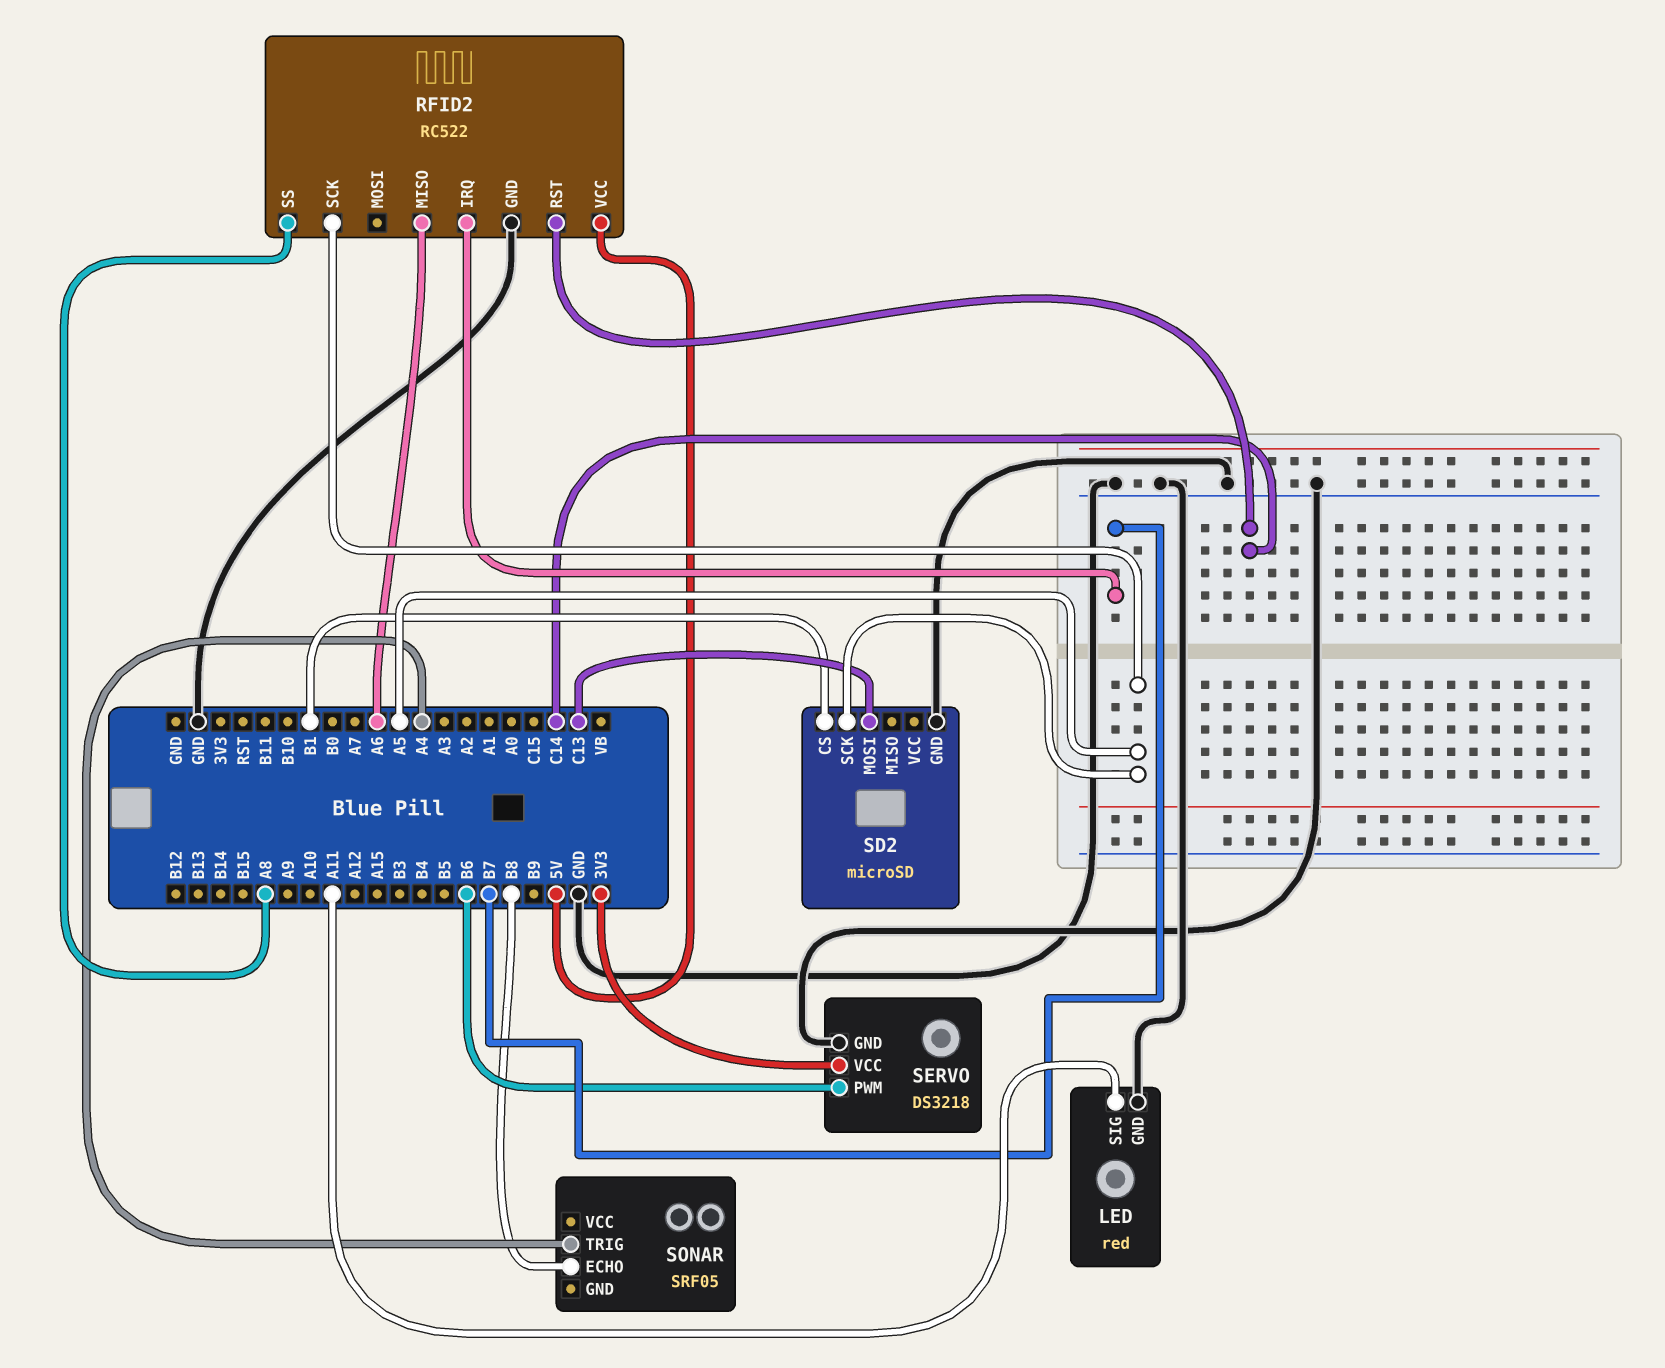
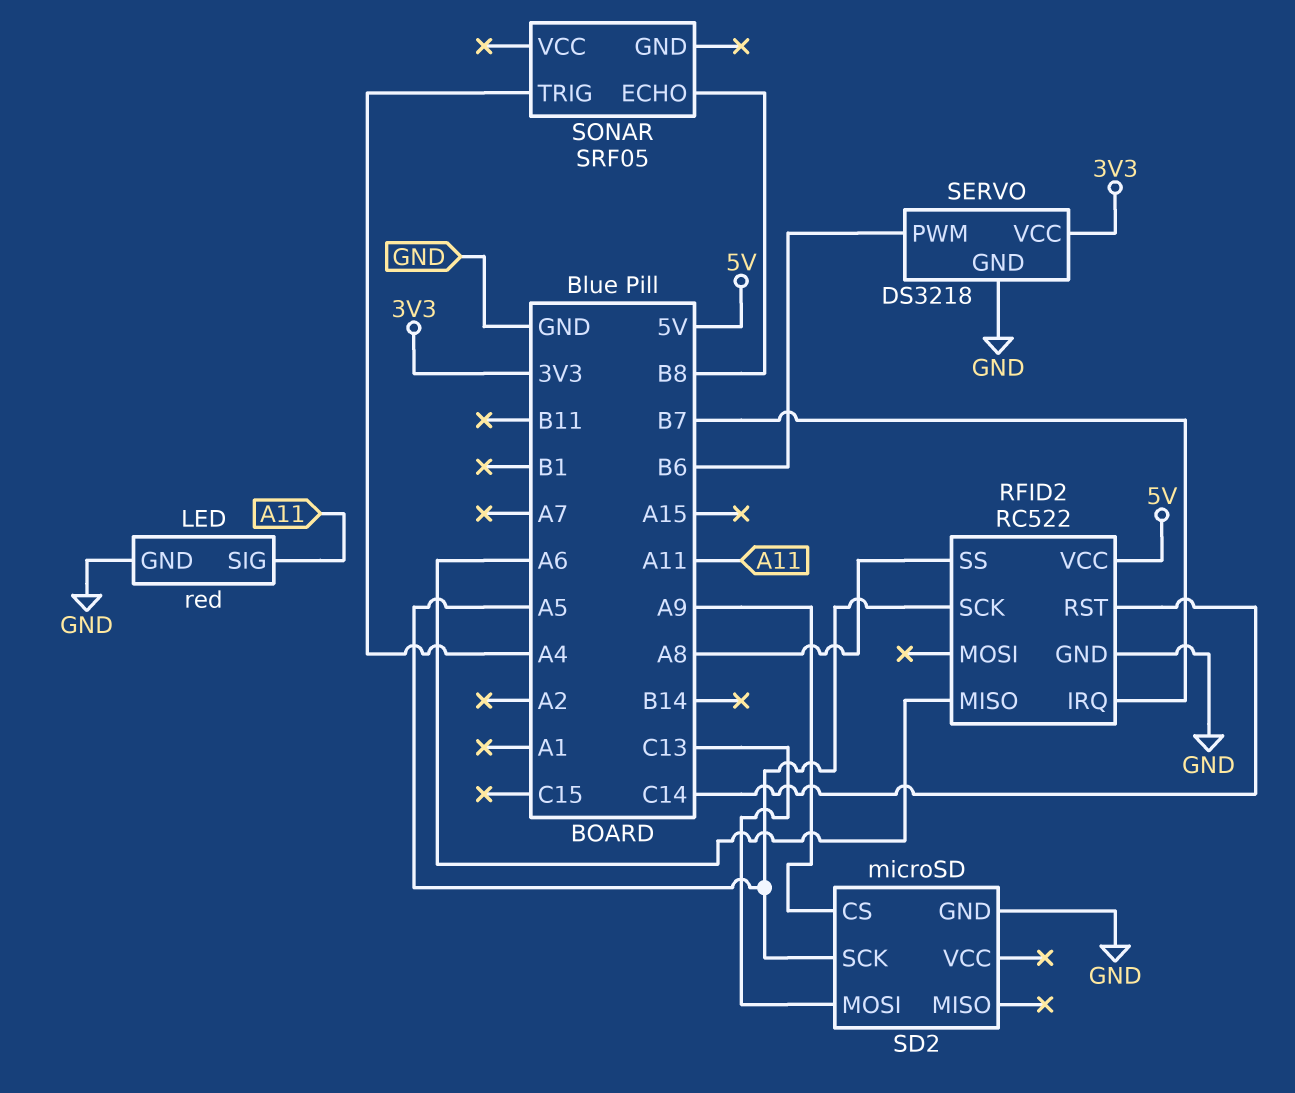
SD2 pin CS: B1 -> A9

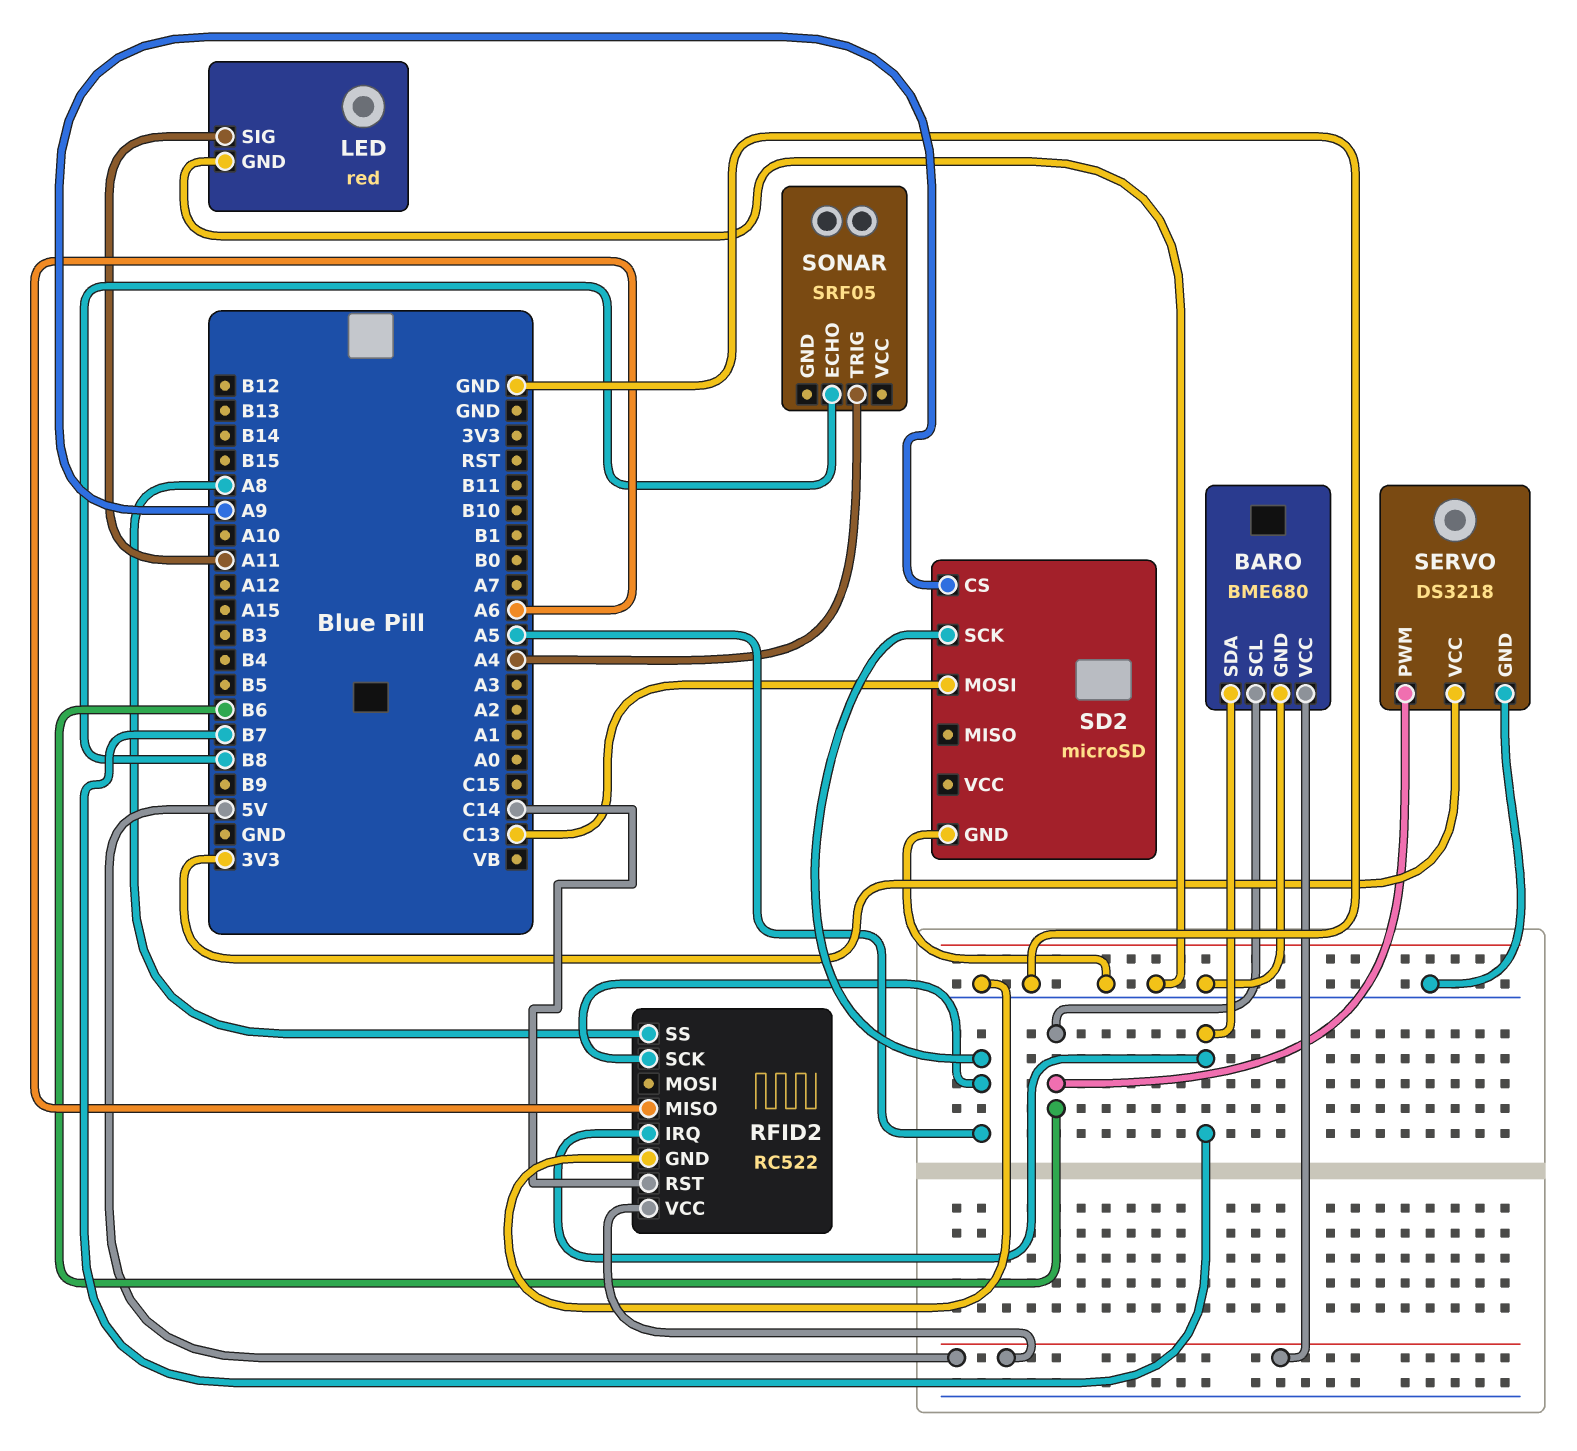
BARO: none -> BME680
BARO pin GND: none -> GND
BARO pin SCL: none -> B6
BARO pin SDA: none -> B7
BARO pin VCC: none -> 5V

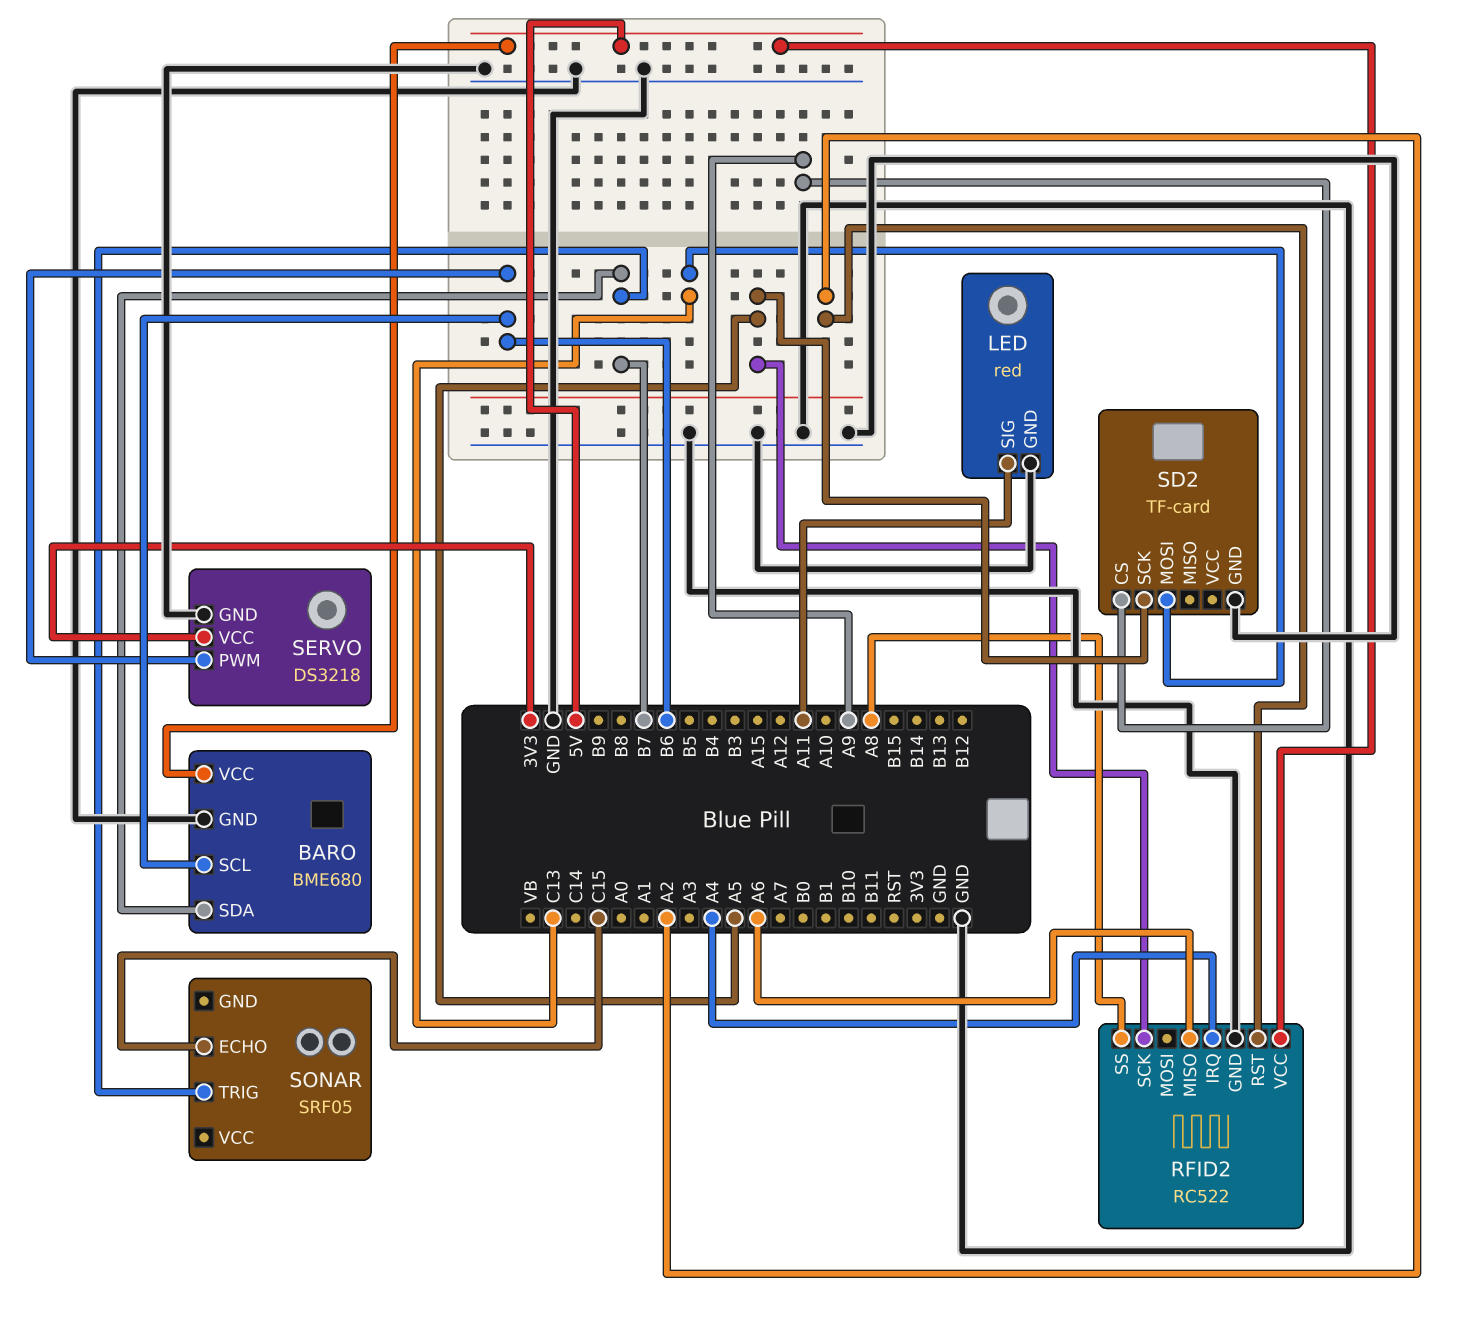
RFID2 pin IRQ: B7 -> A4
RFID2 pin RST: C14 -> A2
SD2: microSD -> TF-card
SONAR pin ECHO: B8 -> C15
SONAR pin TRIG: A4 -> B7

